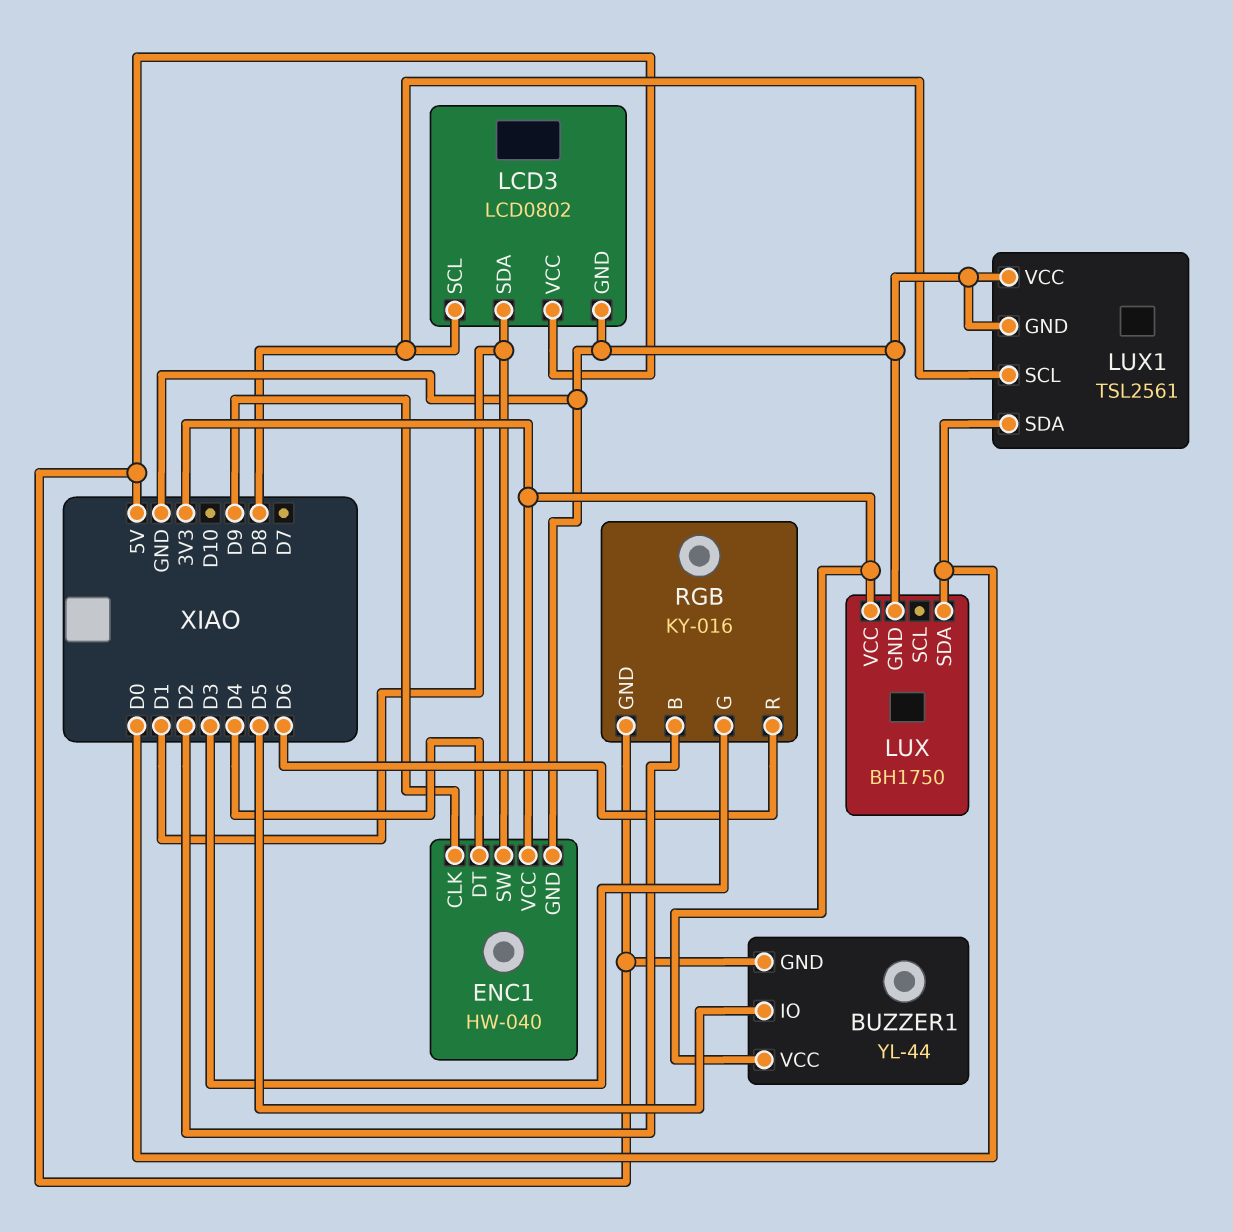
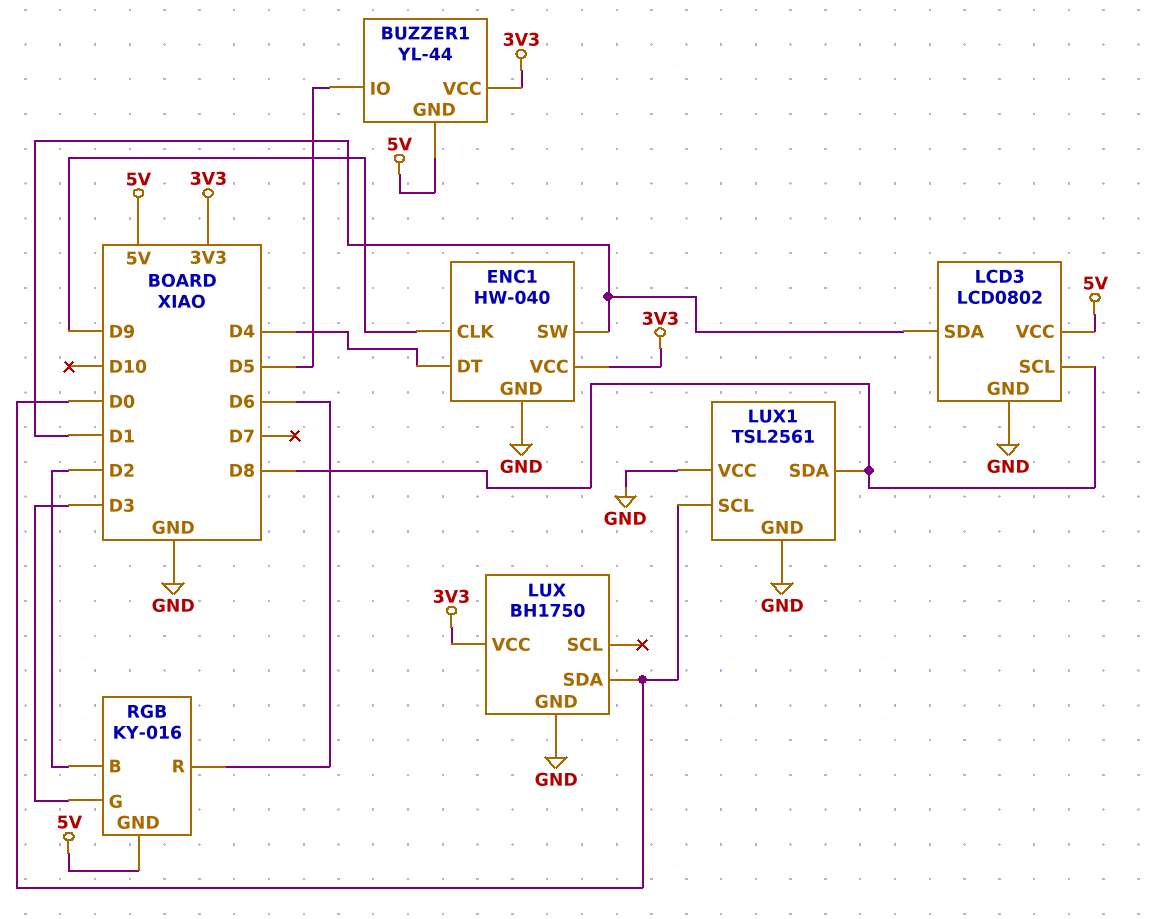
LUX1 pin SCL: D8 -> D0
LUX1 pin SDA: D0 -> D8

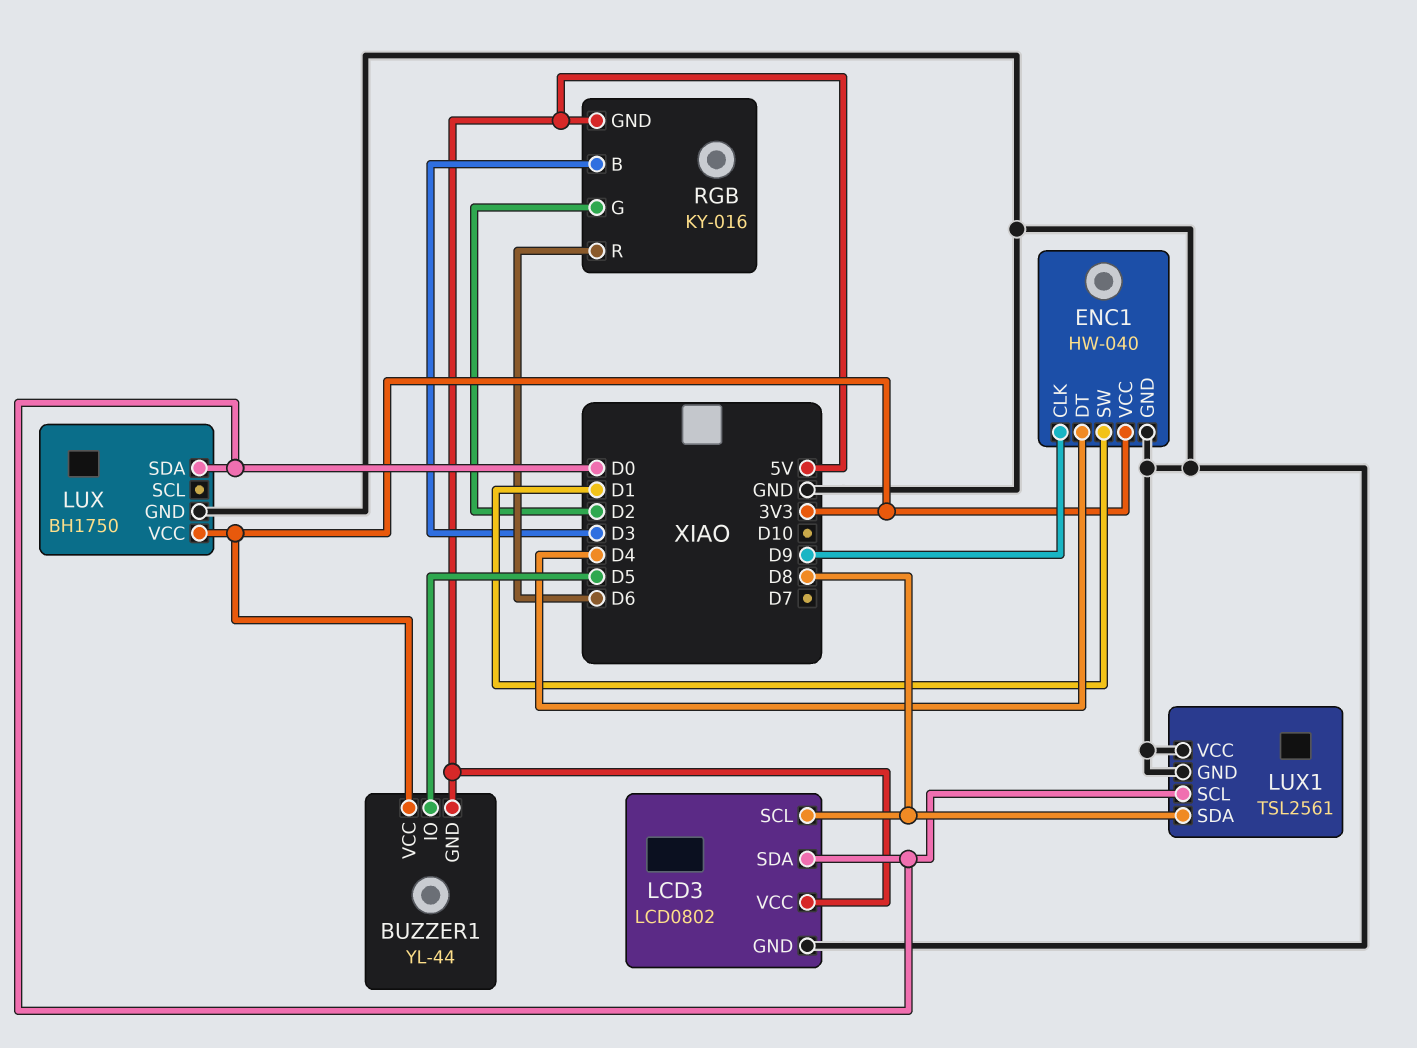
LCD3 pin SDA: D1 -> D0
RGB pin B: D2 -> D3
RGB pin G: D3 -> D2

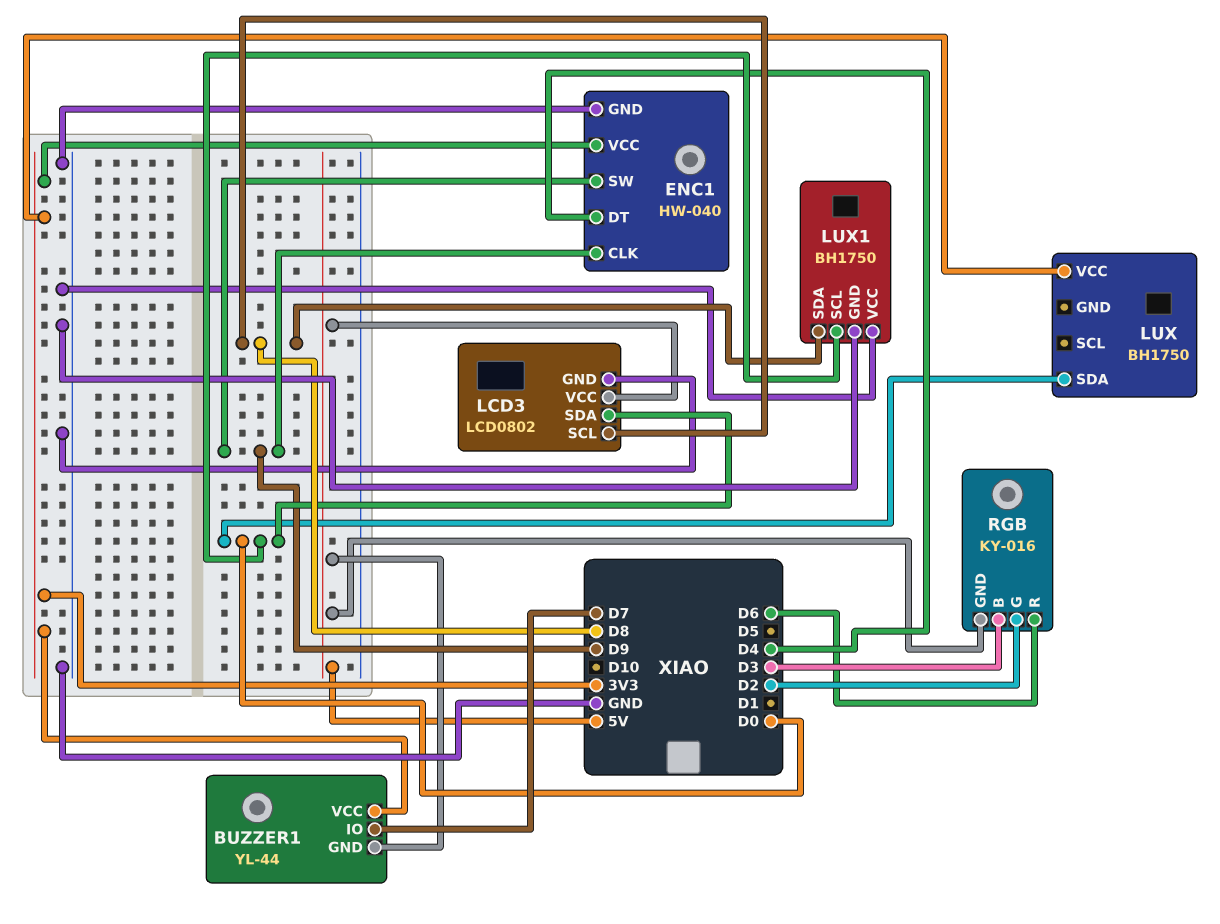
BUZZER1 pin IO: D5 -> D7
ENC1 pin SW: D1 -> D9
LUX pin GND: GND -> none
LUX1: TSL2561 -> BH1750

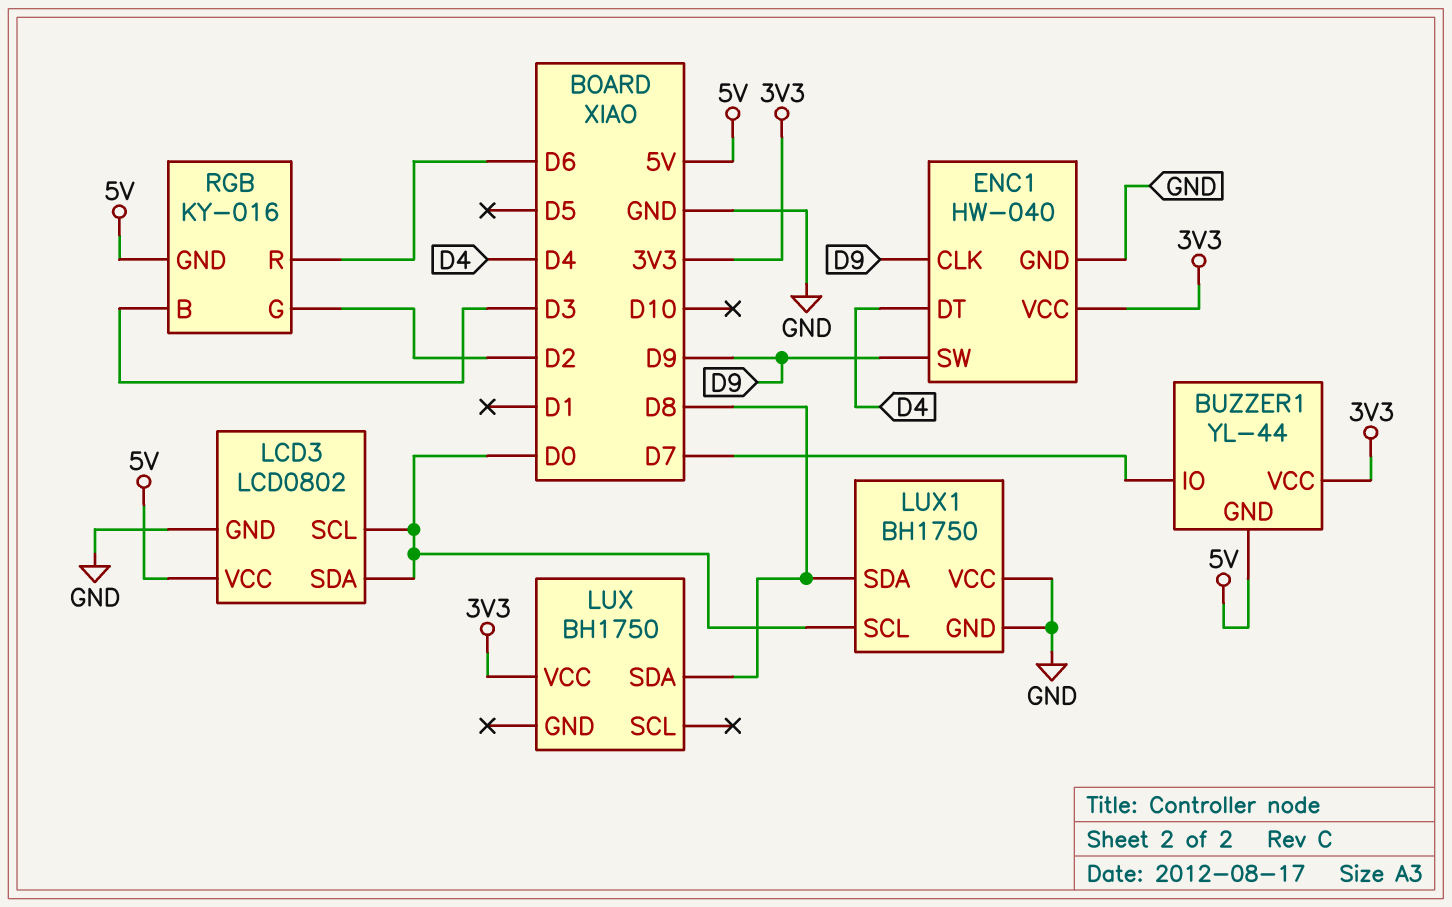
LCD3 pin SCL: D8 -> D0
LUX pin SDA: D0 -> D8

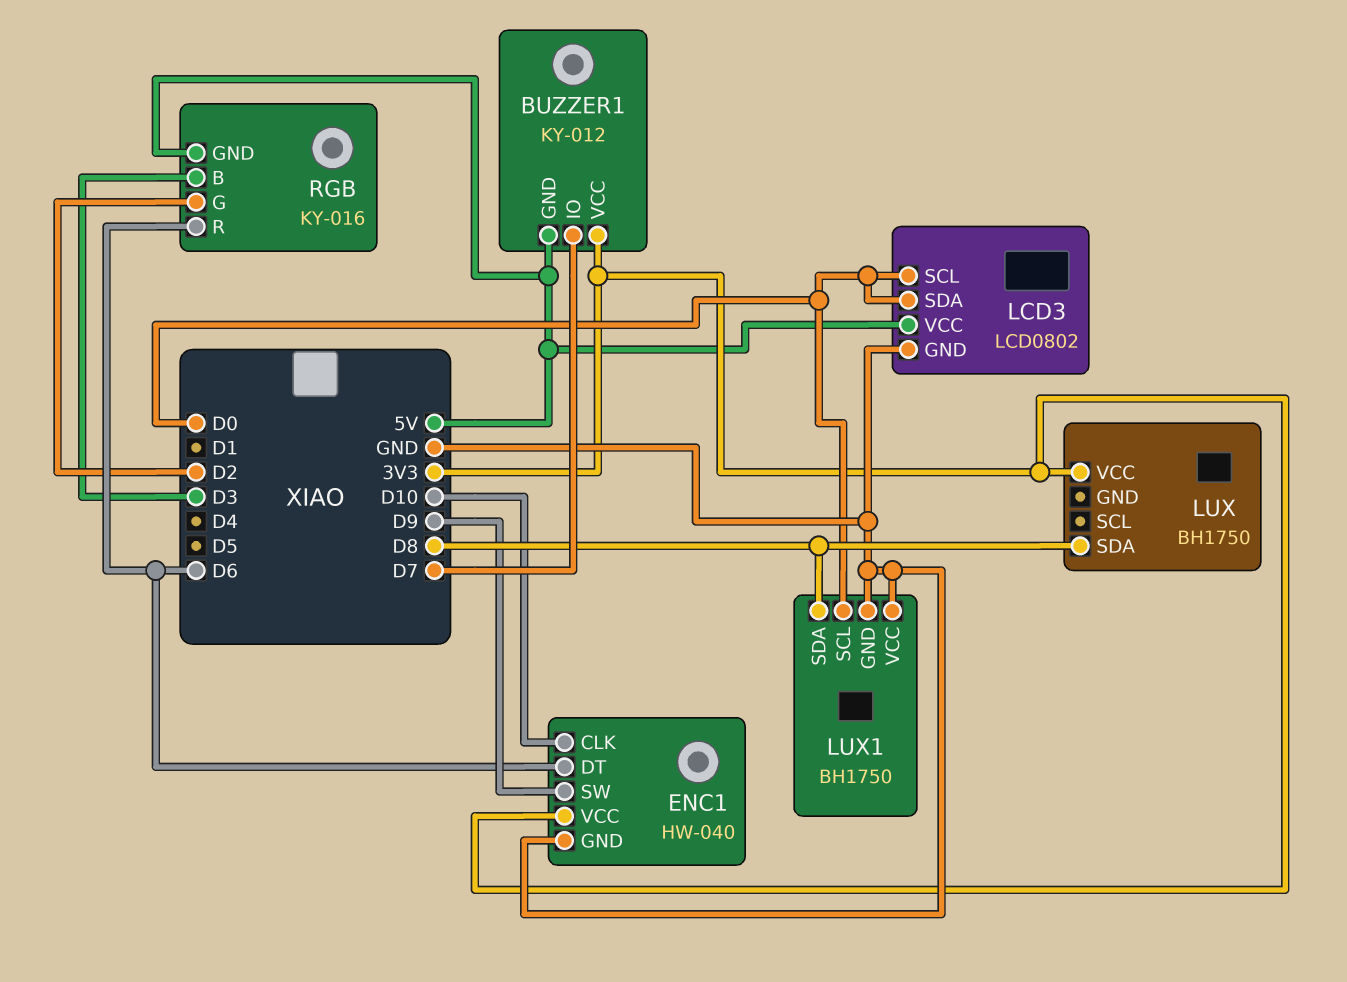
BUZZER1: YL-44 -> KY-012
ENC1 pin CLK: D9 -> D10
ENC1 pin DT: D4 -> D6

